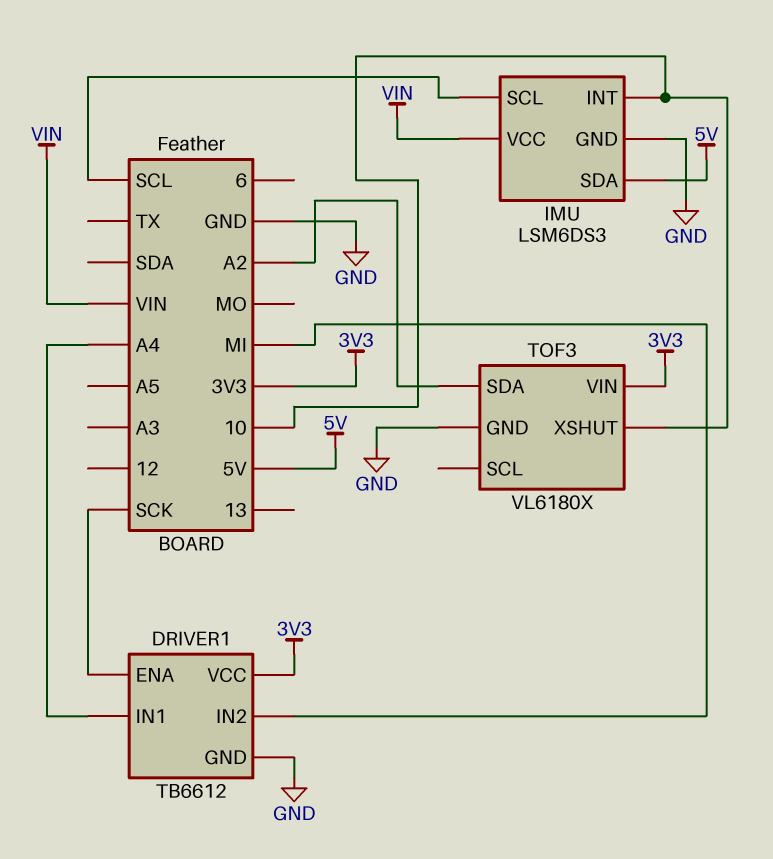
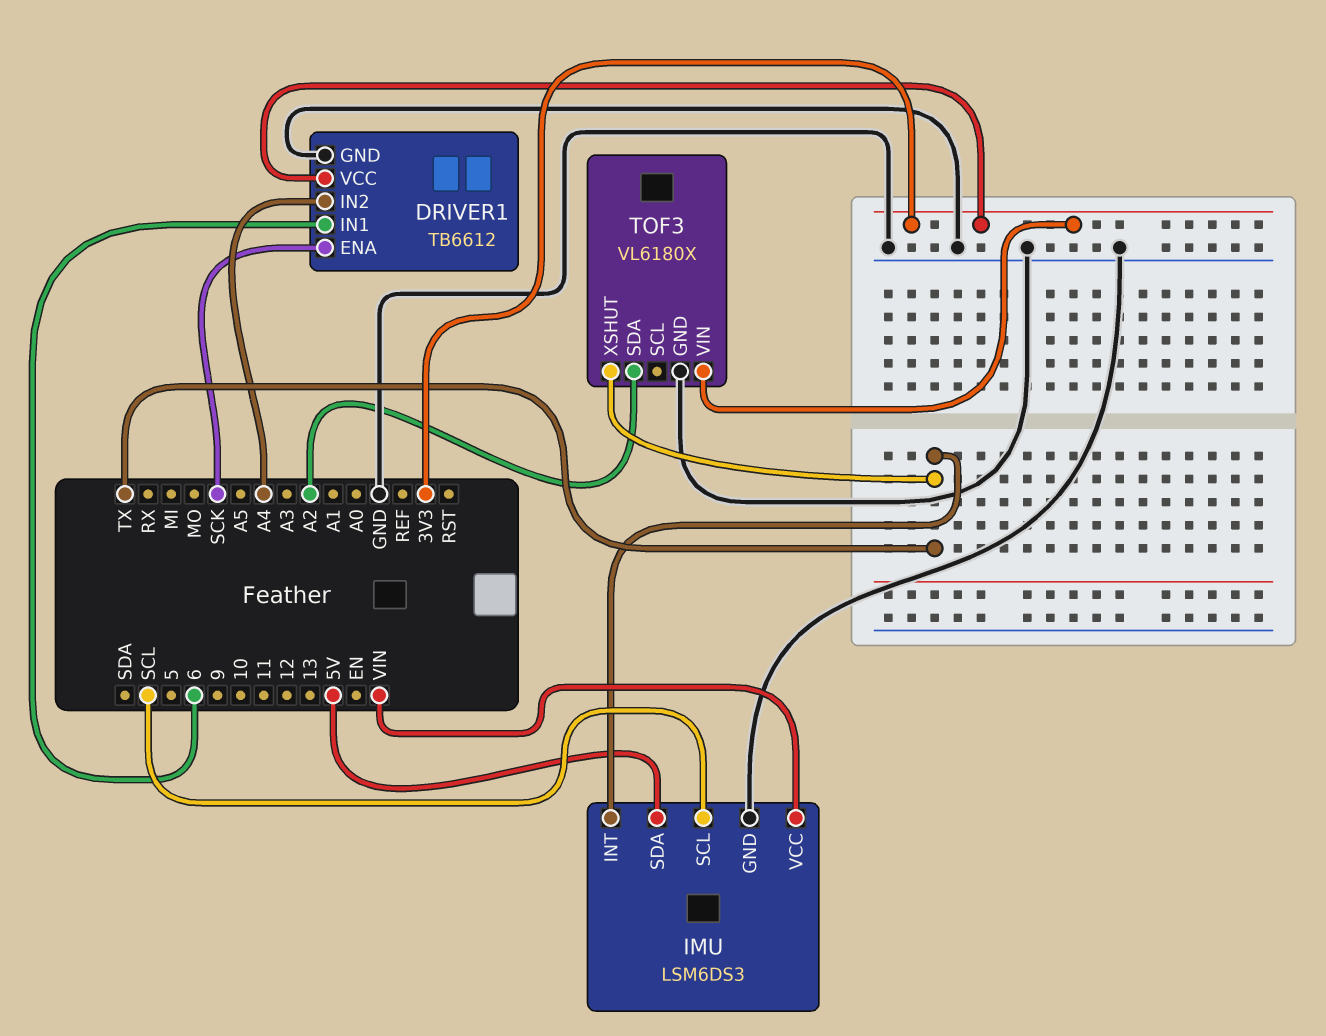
DRIVER1 pin IN1: A4 -> 6
DRIVER1 pin IN2: MI -> A4
IMU pin INT: 10 -> TX
TOF3 pin XSHUT: 10 -> TX

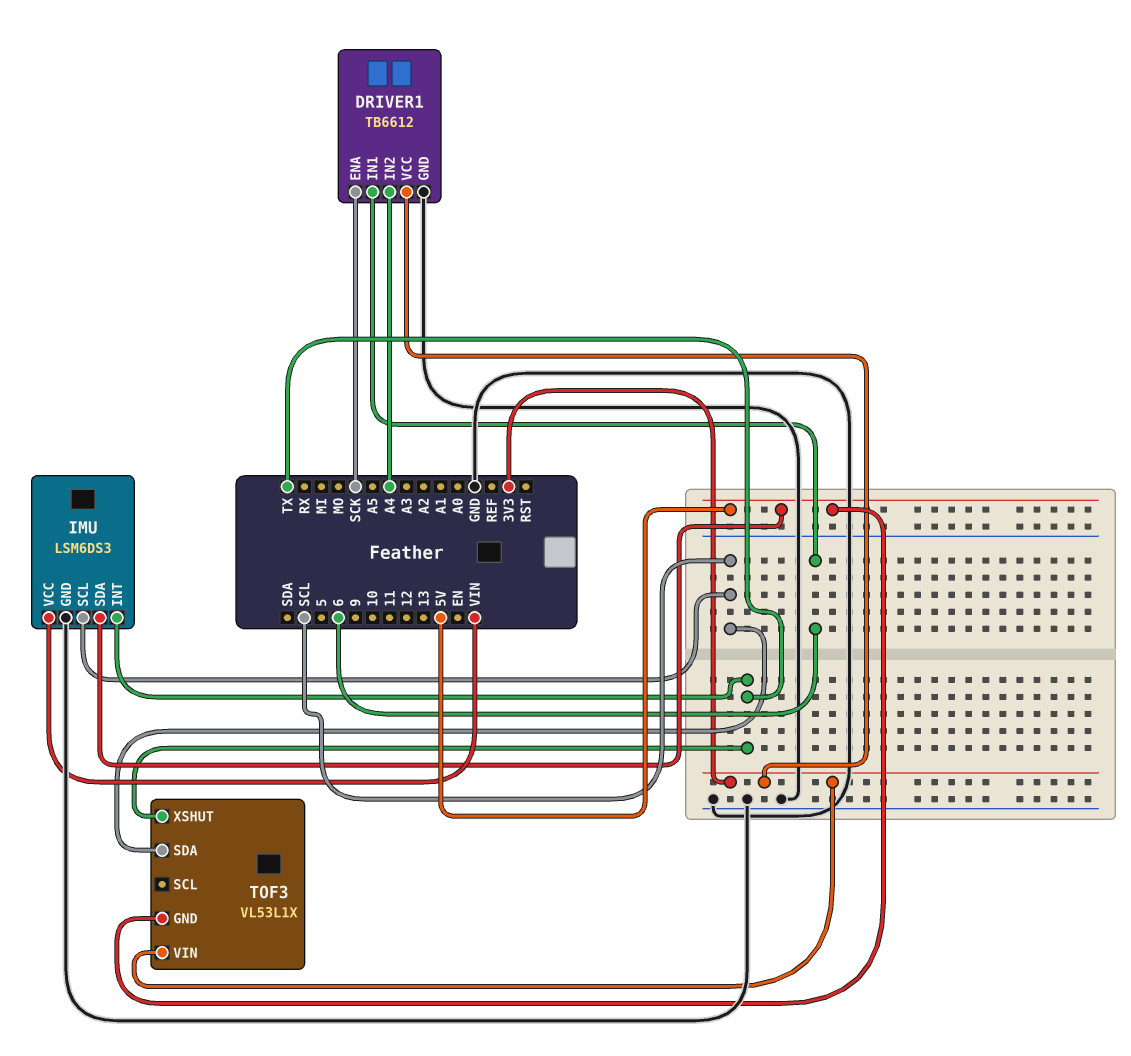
TOF3: VL6180X -> VL53L1X
TOF3 pin GND: GND -> 5V
TOF3 pin SDA: A2 -> SCL

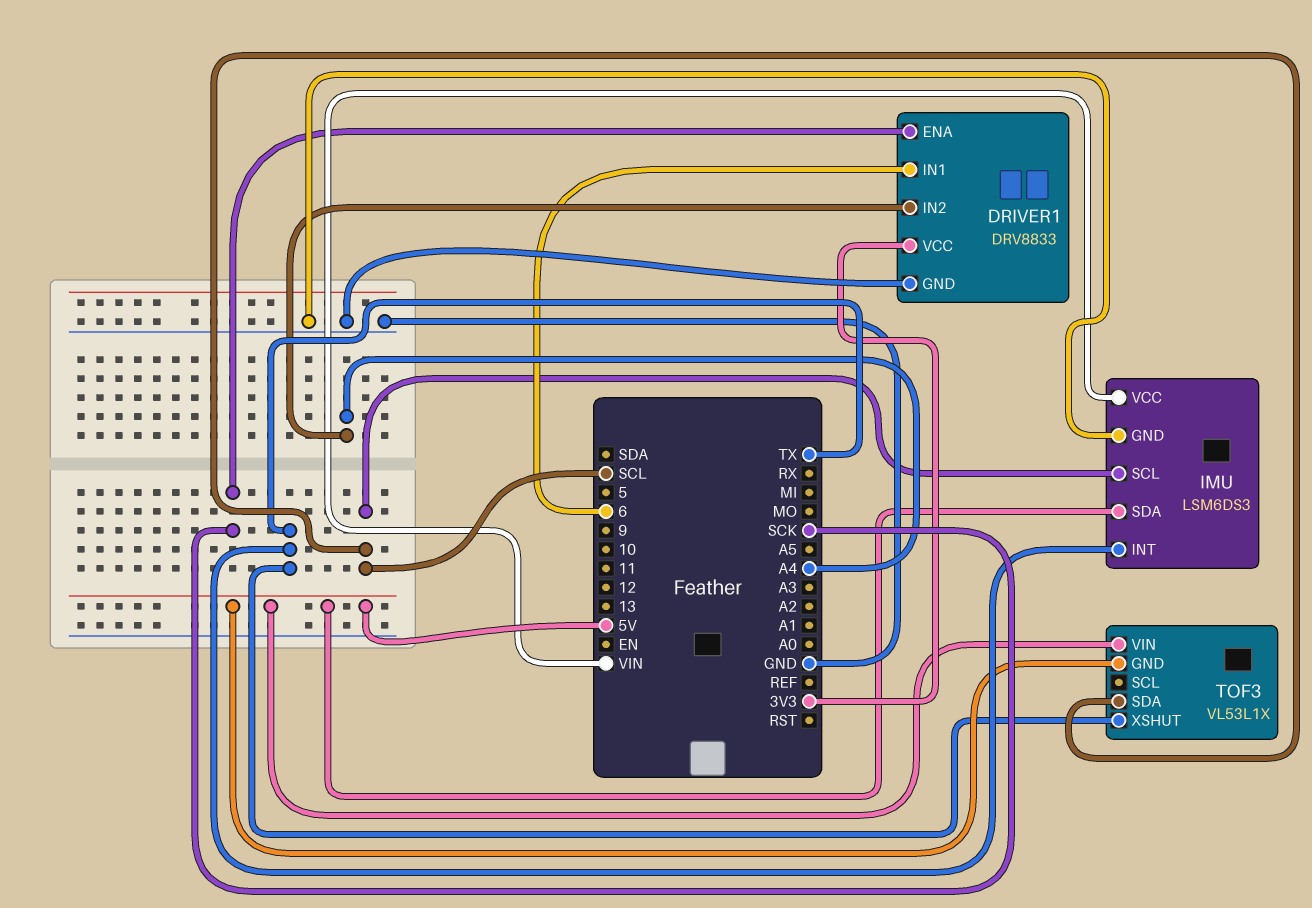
DRIVER1: TB6612 -> DRV8833
TOF3 pin VIN: 3V3 -> 5V

